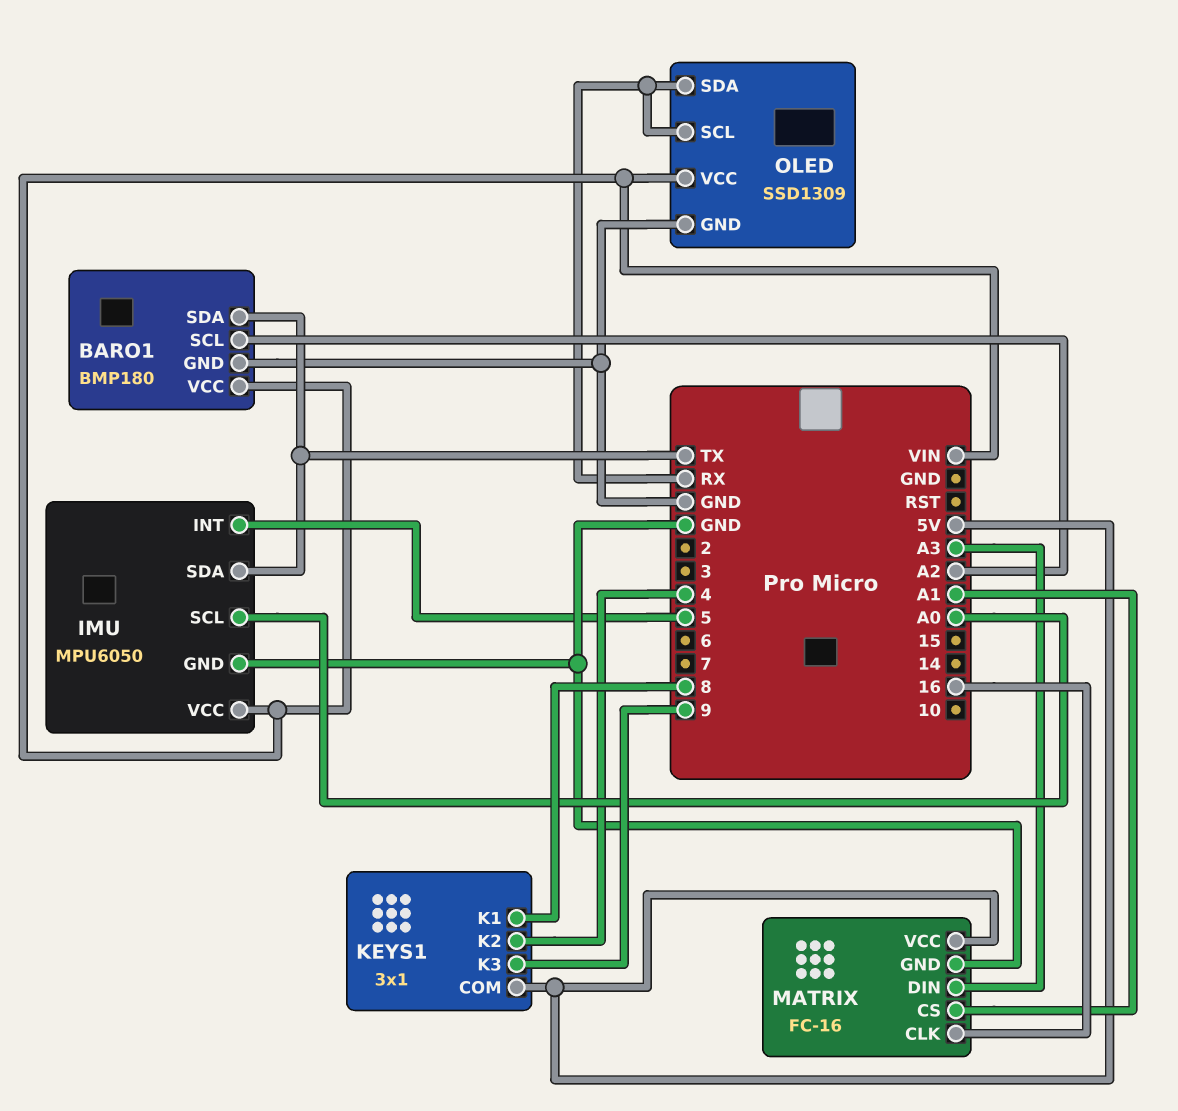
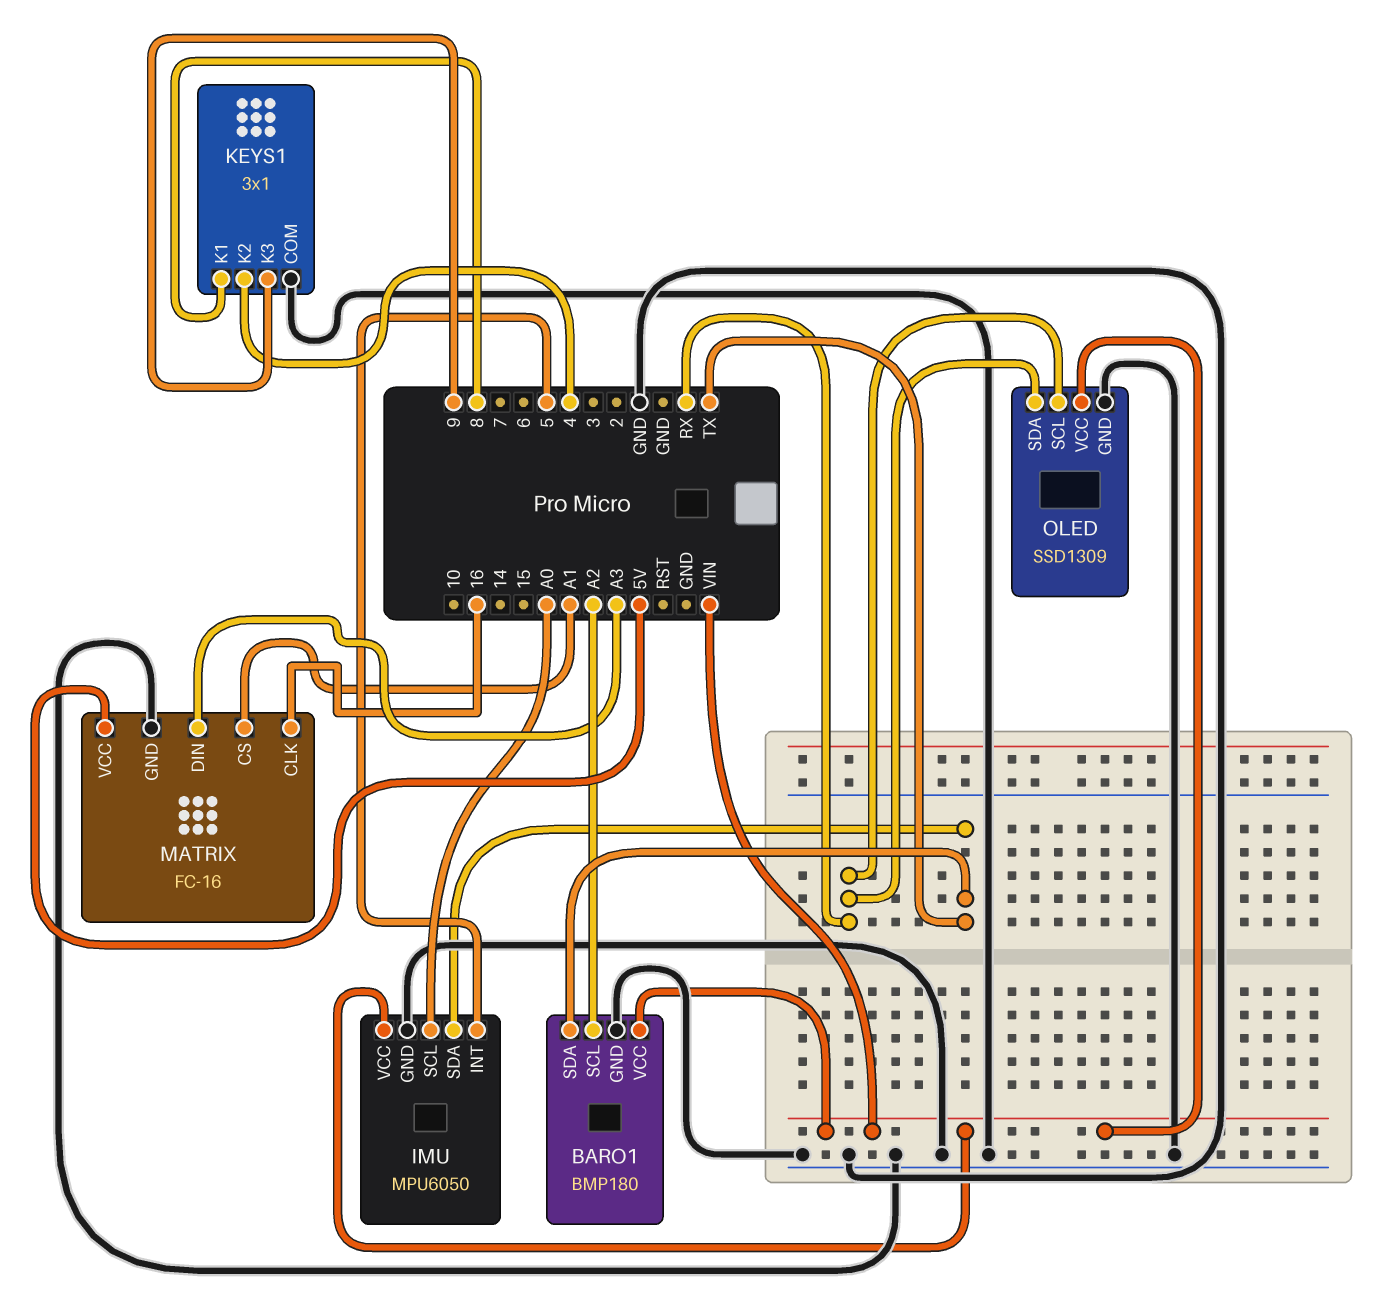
KEYS1 pin COM: 5V -> GND

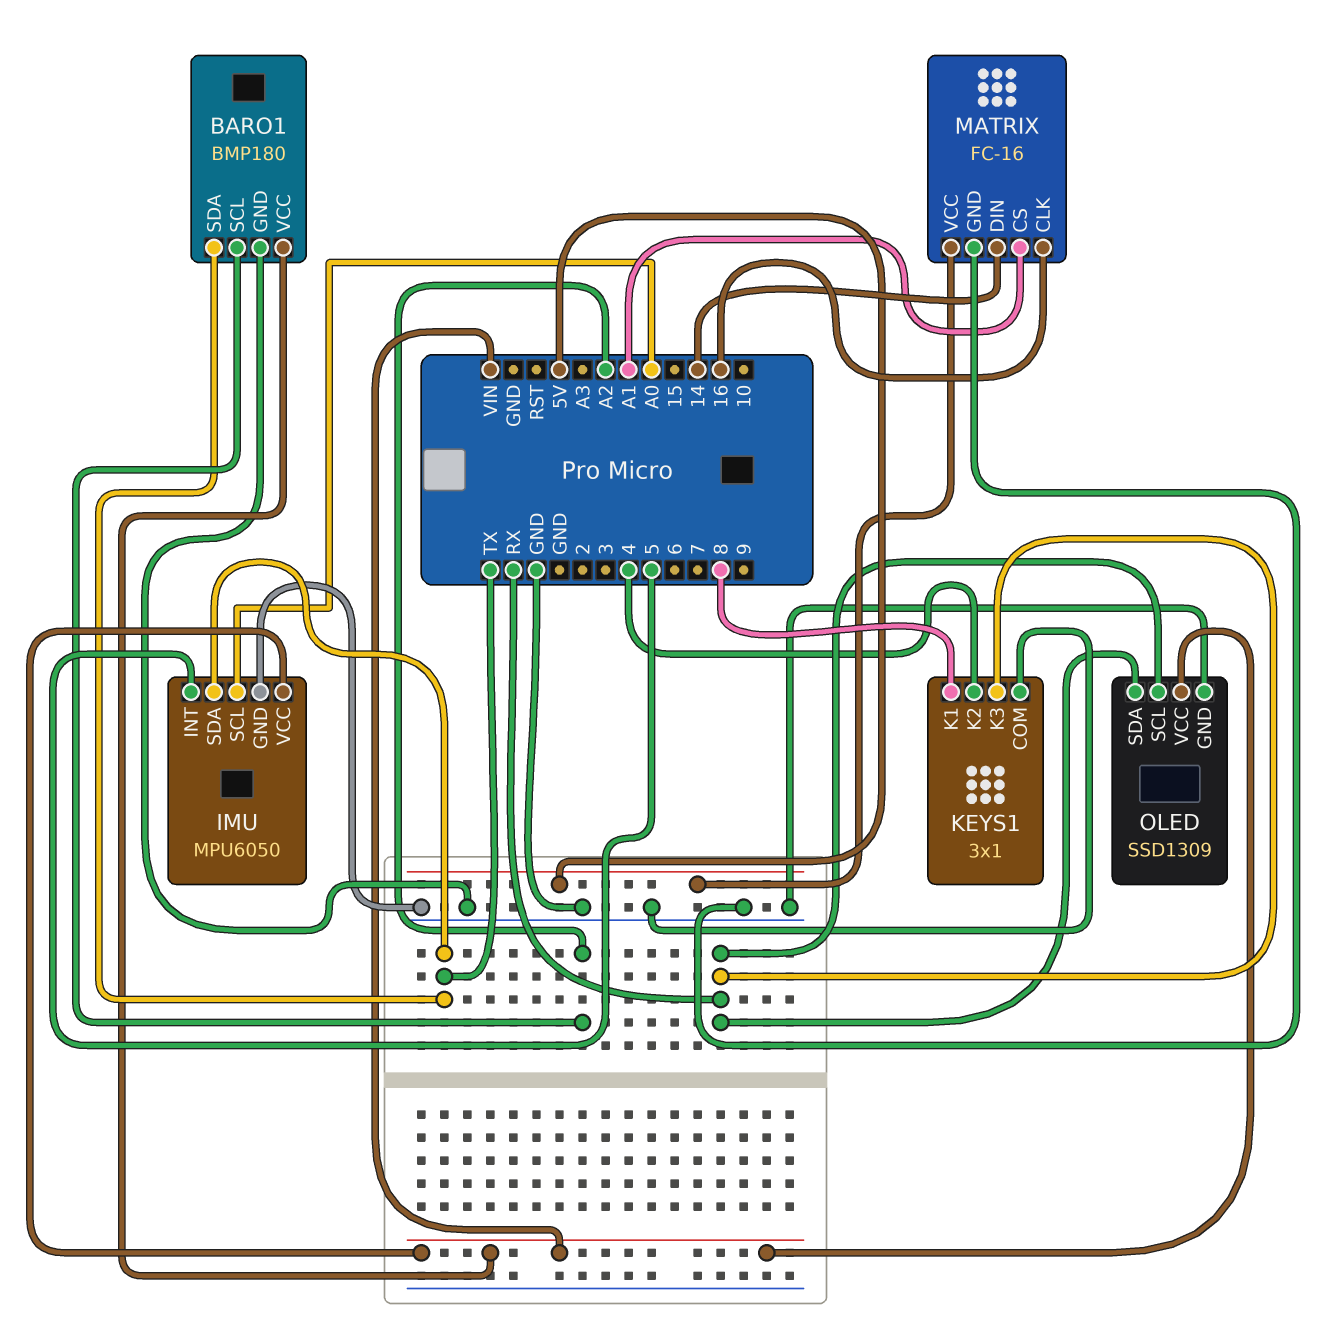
KEYS1 pin K3: 9 -> RX
MATRIX pin DIN: A3 -> 14

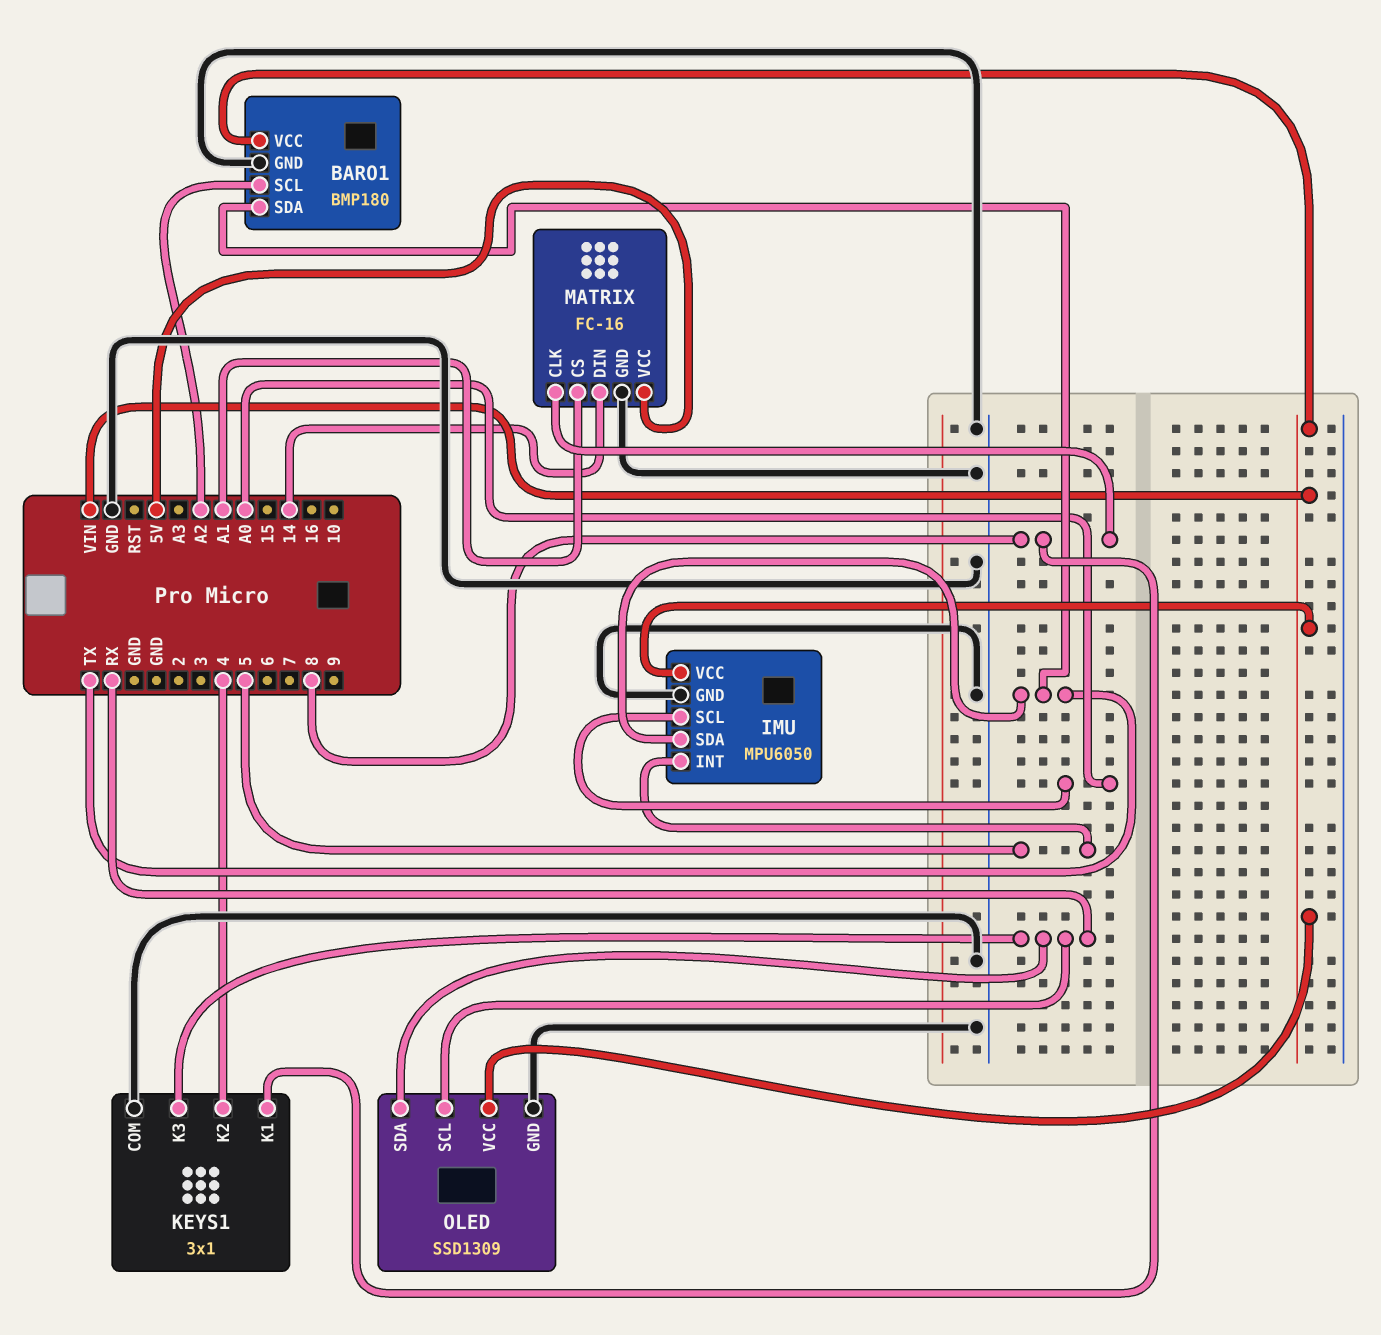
MATRIX pin CLK: 16 -> 8

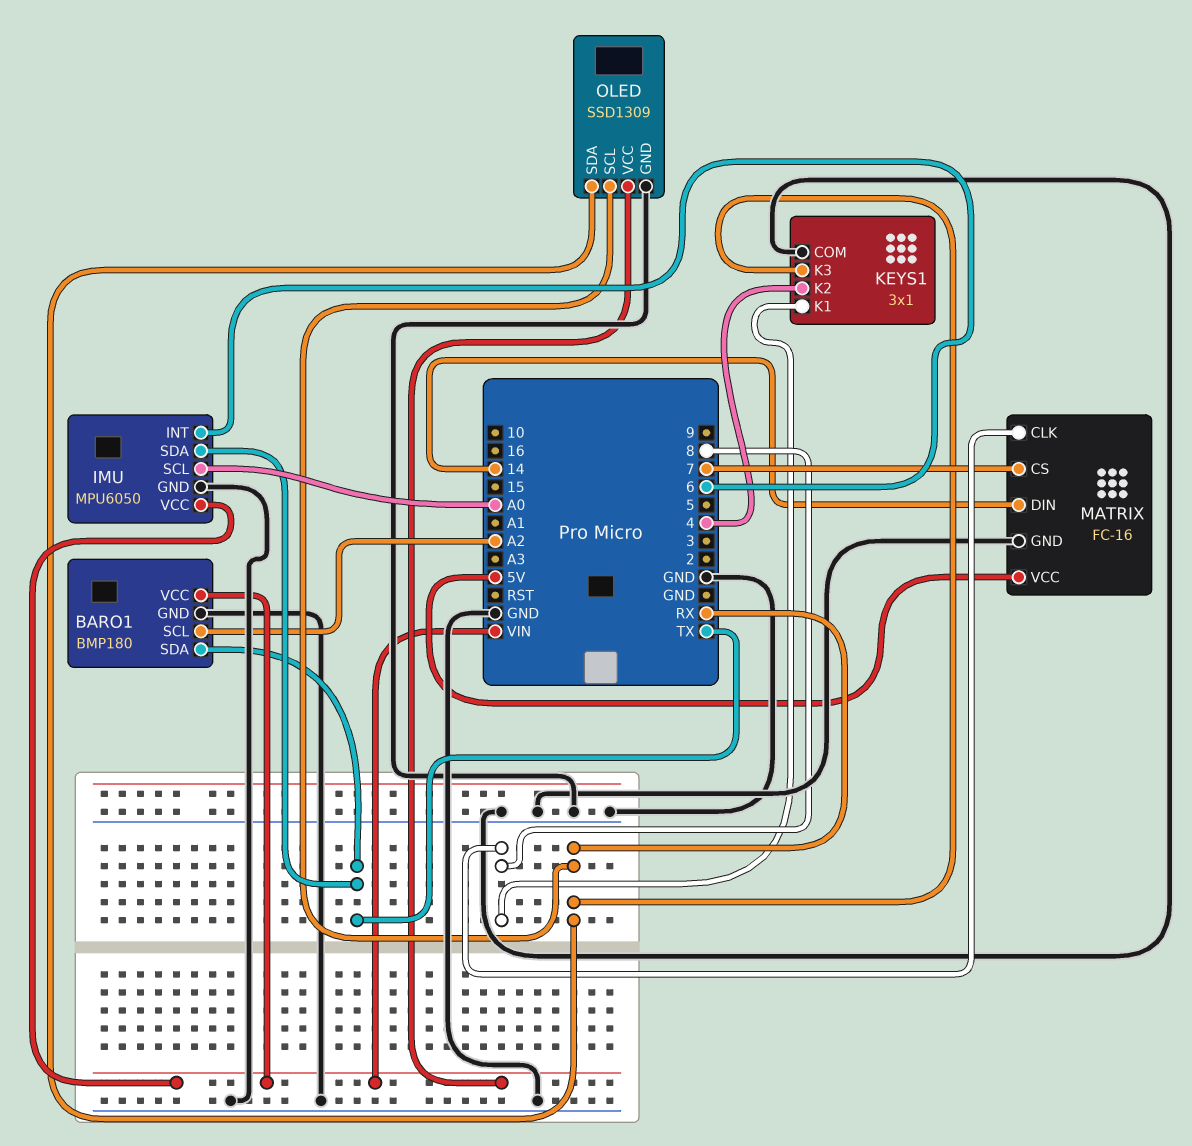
IMU pin INT: 5 -> 6
MATRIX pin CS: A1 -> 7

